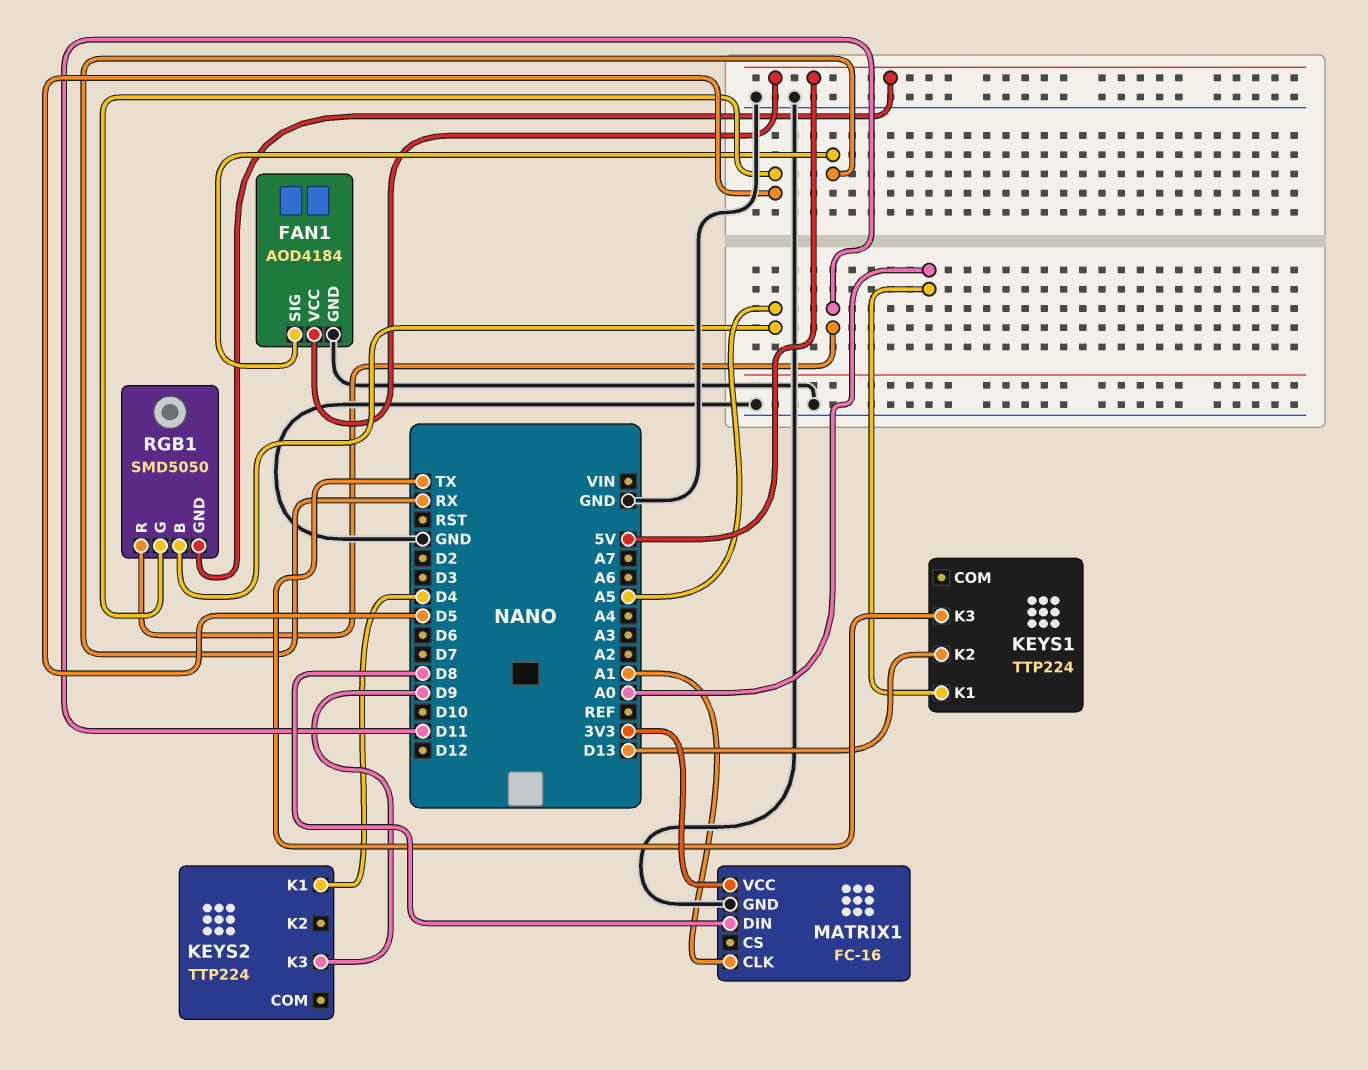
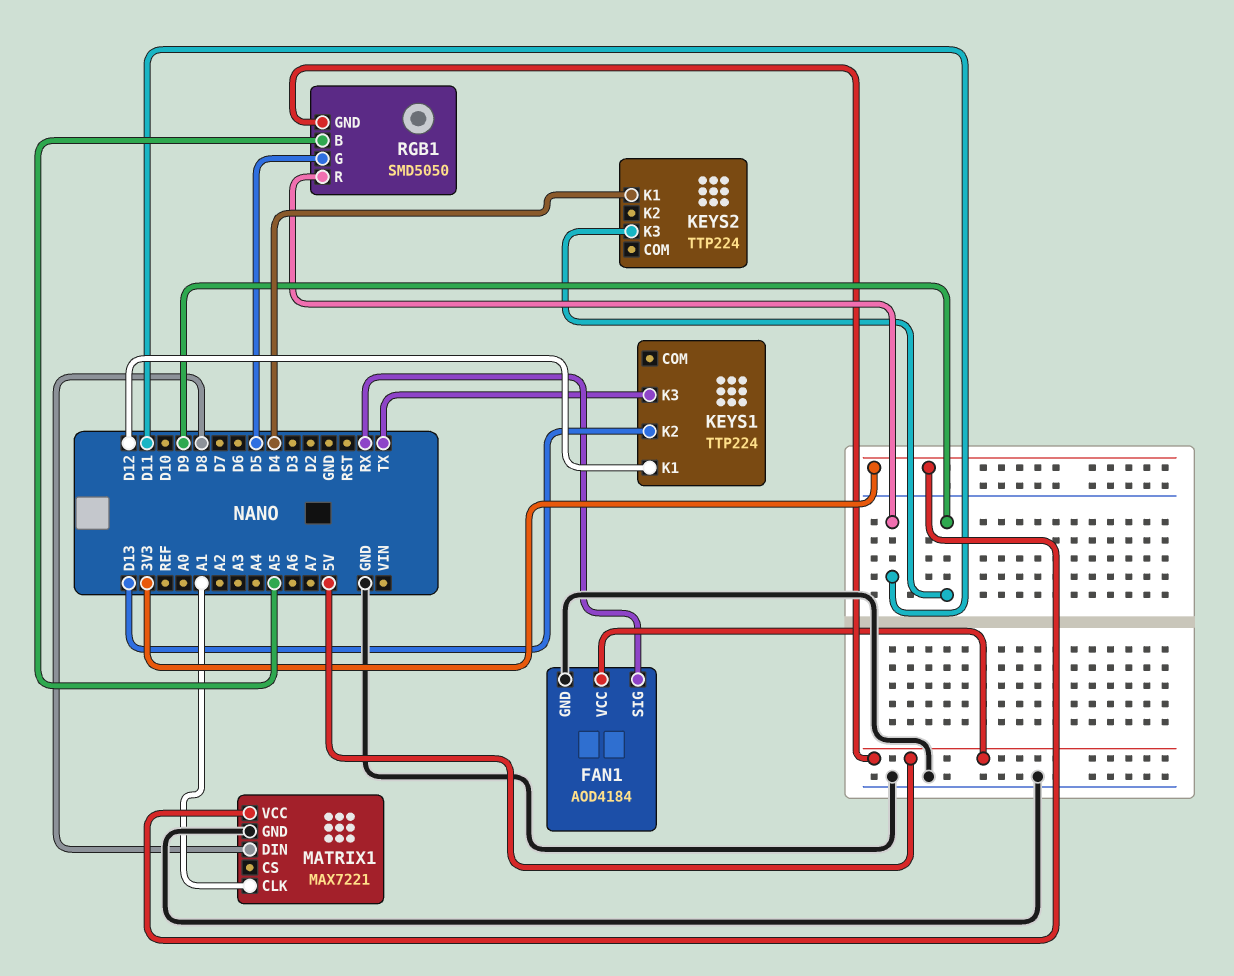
KEYS1 pin K1: A0 -> D12
MATRIX1: FC-16 -> MAX7221

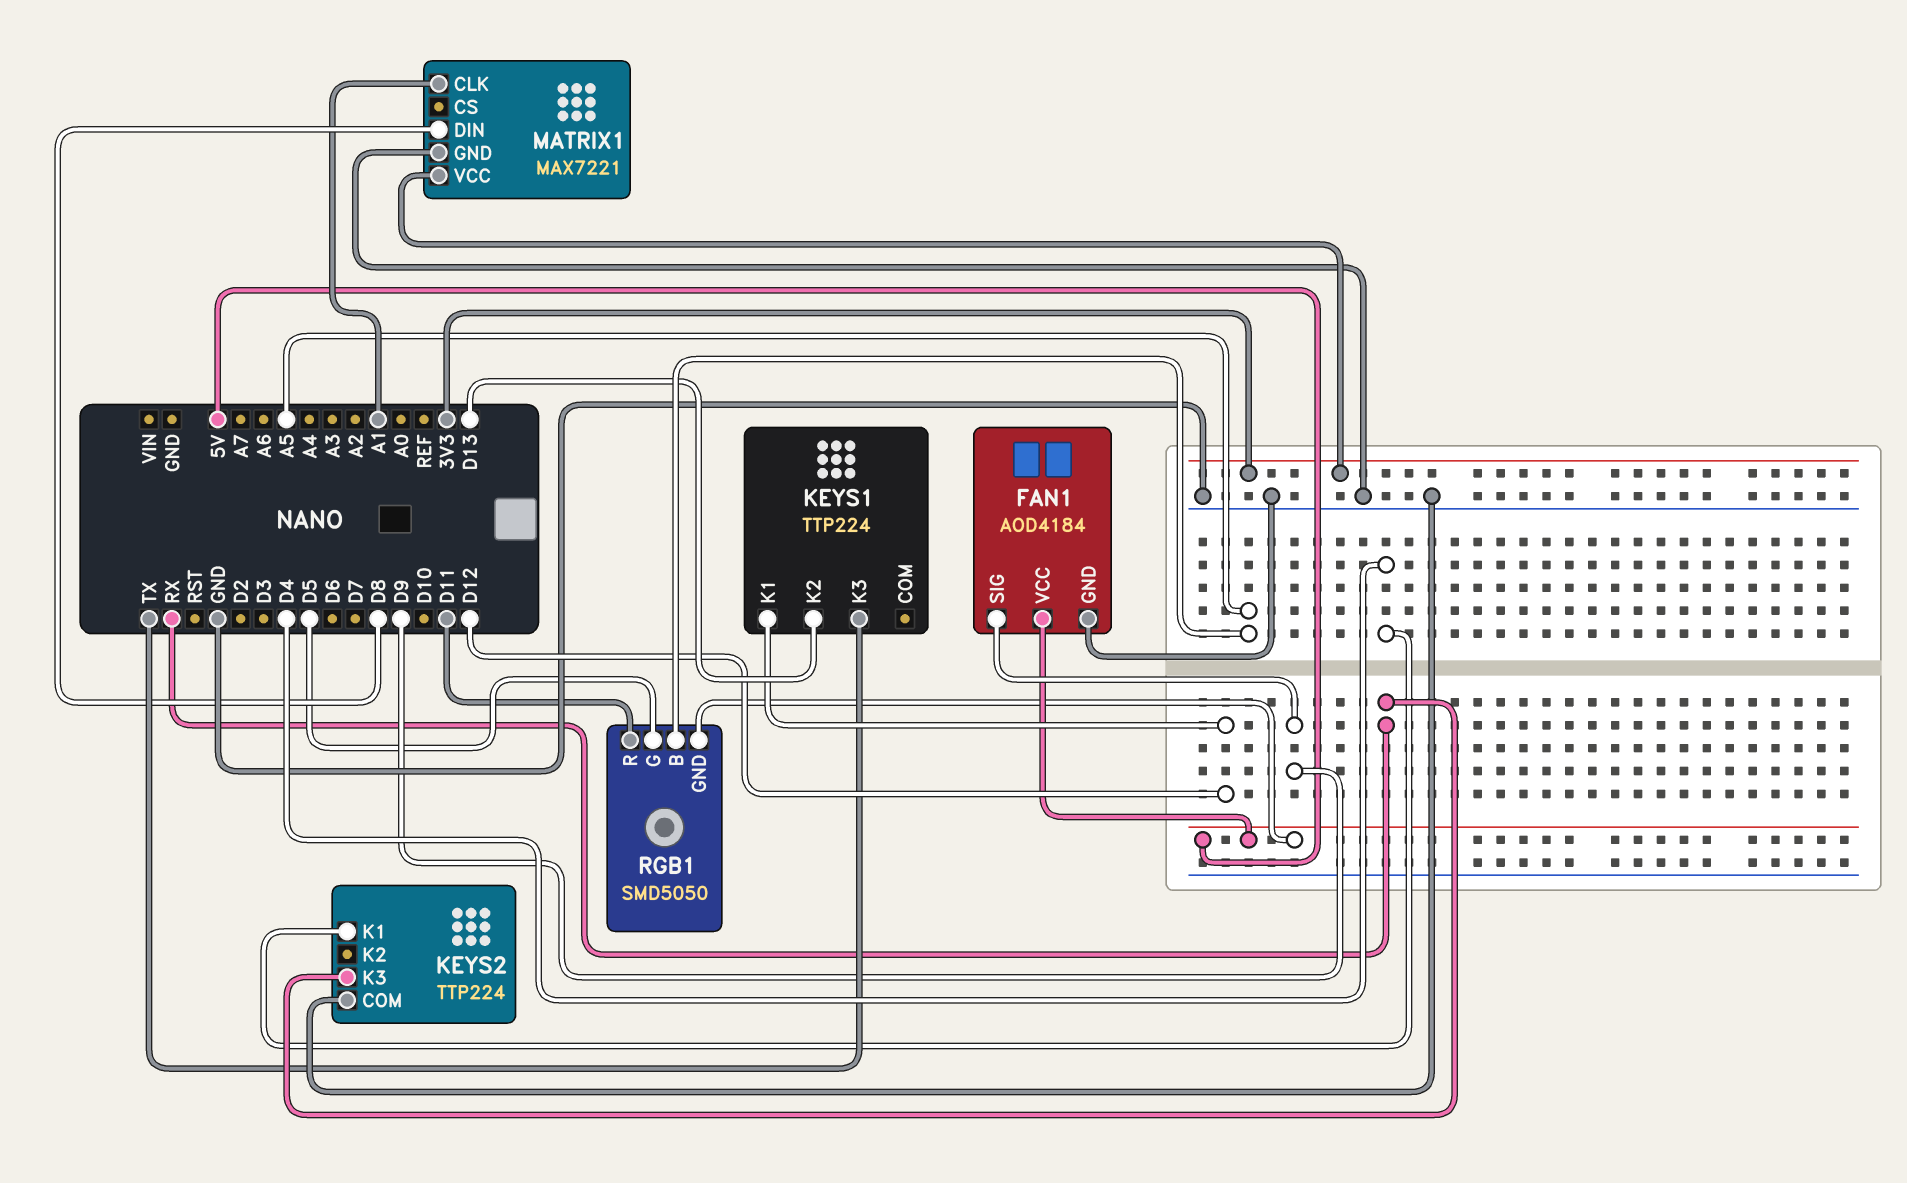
FAN1 pin SIG: RX -> D9
KEYS2 pin COM: none -> GND
KEYS2 pin K3: D9 -> RX

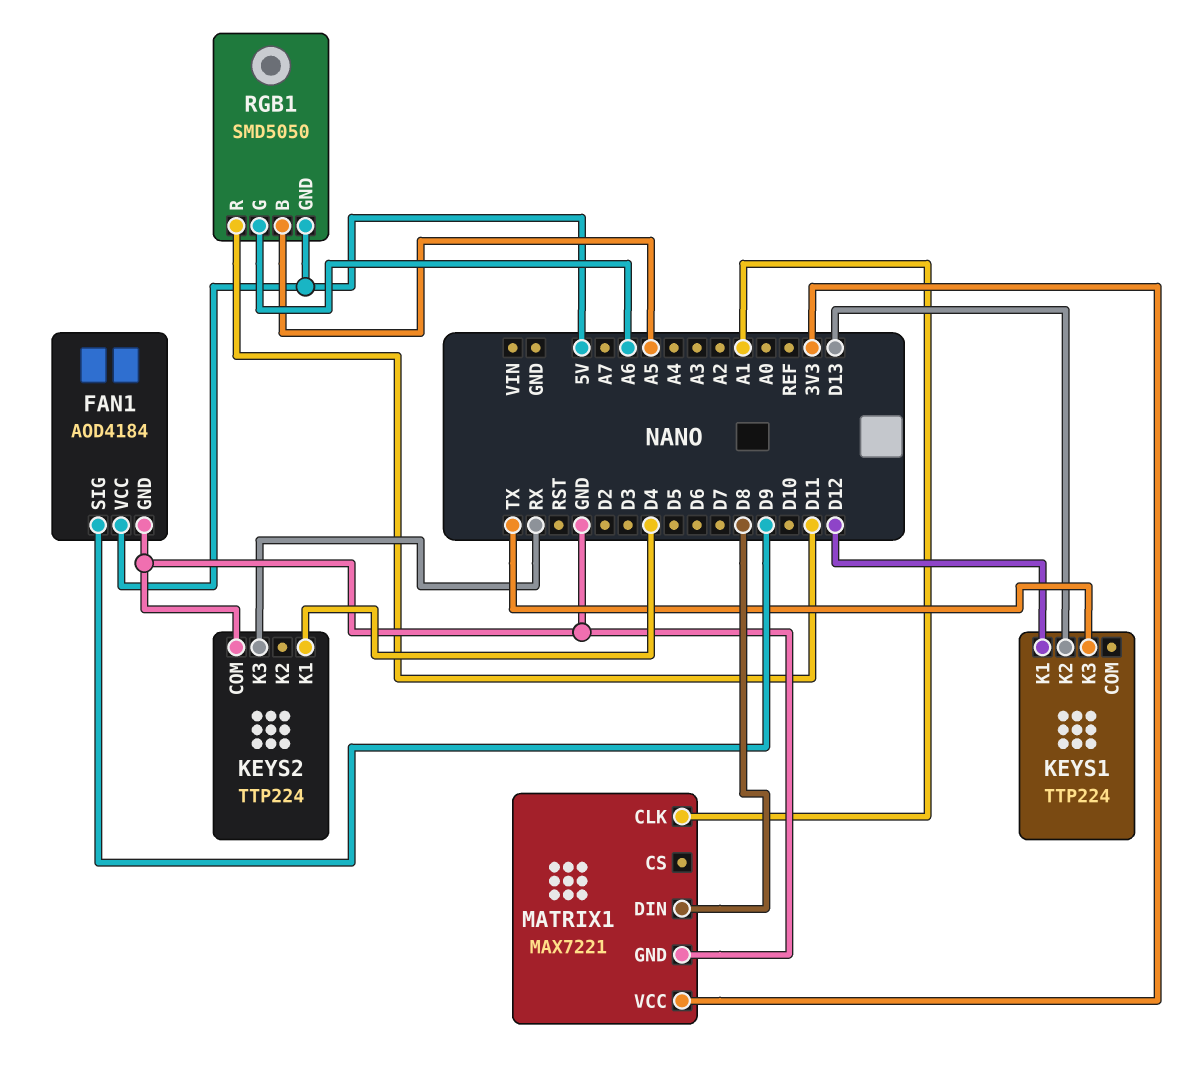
RGB1 pin G: D5 -> A6

